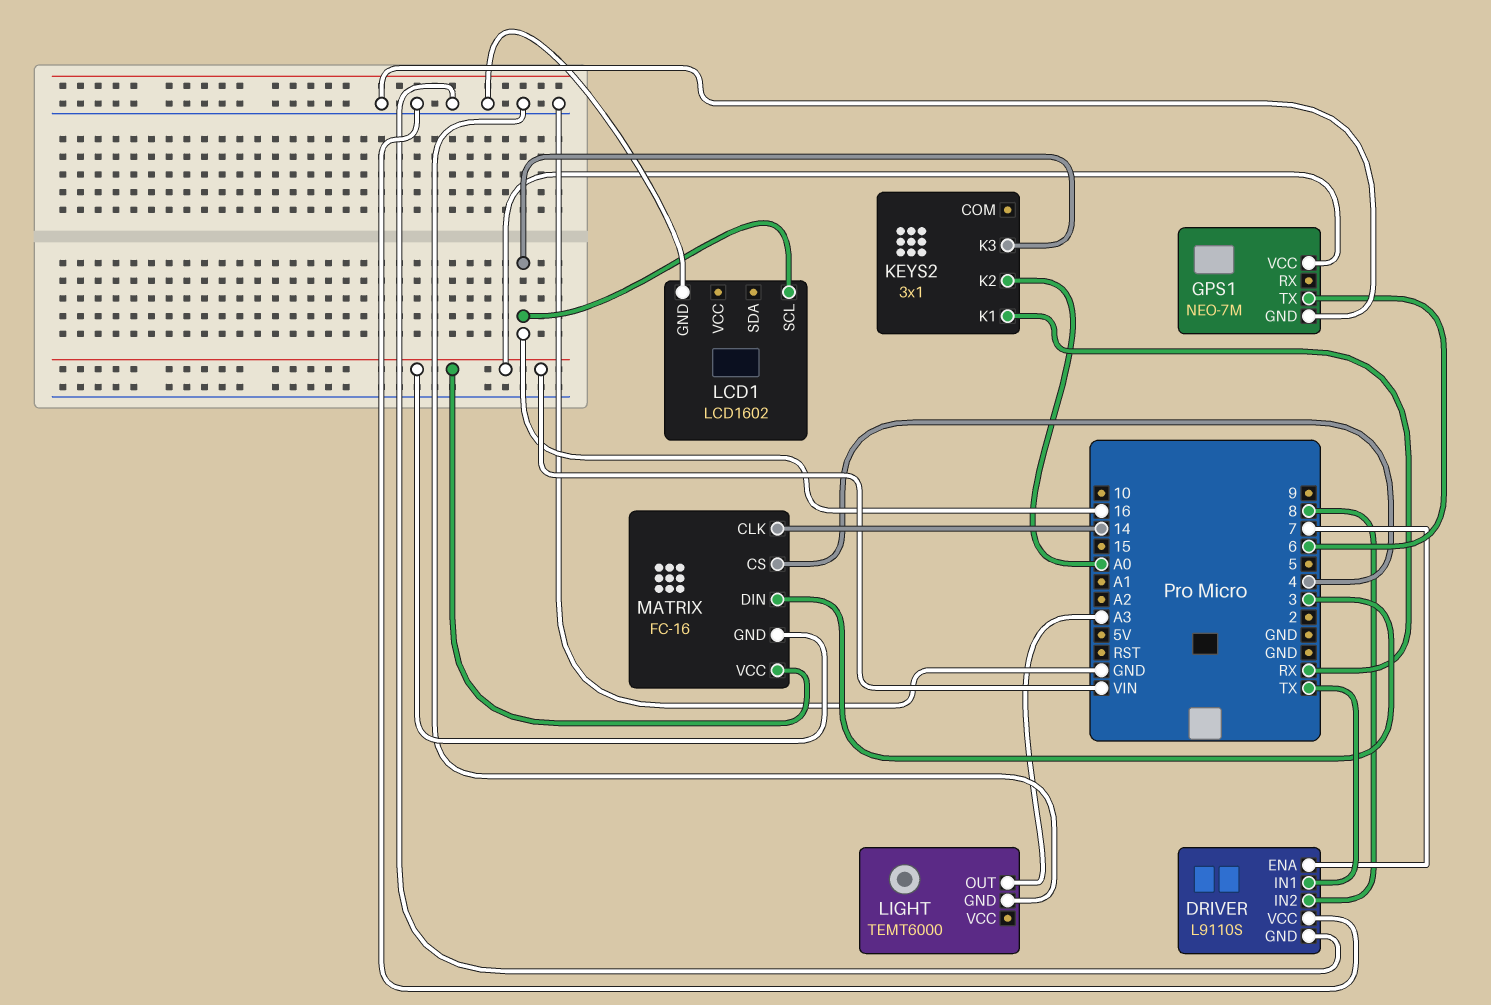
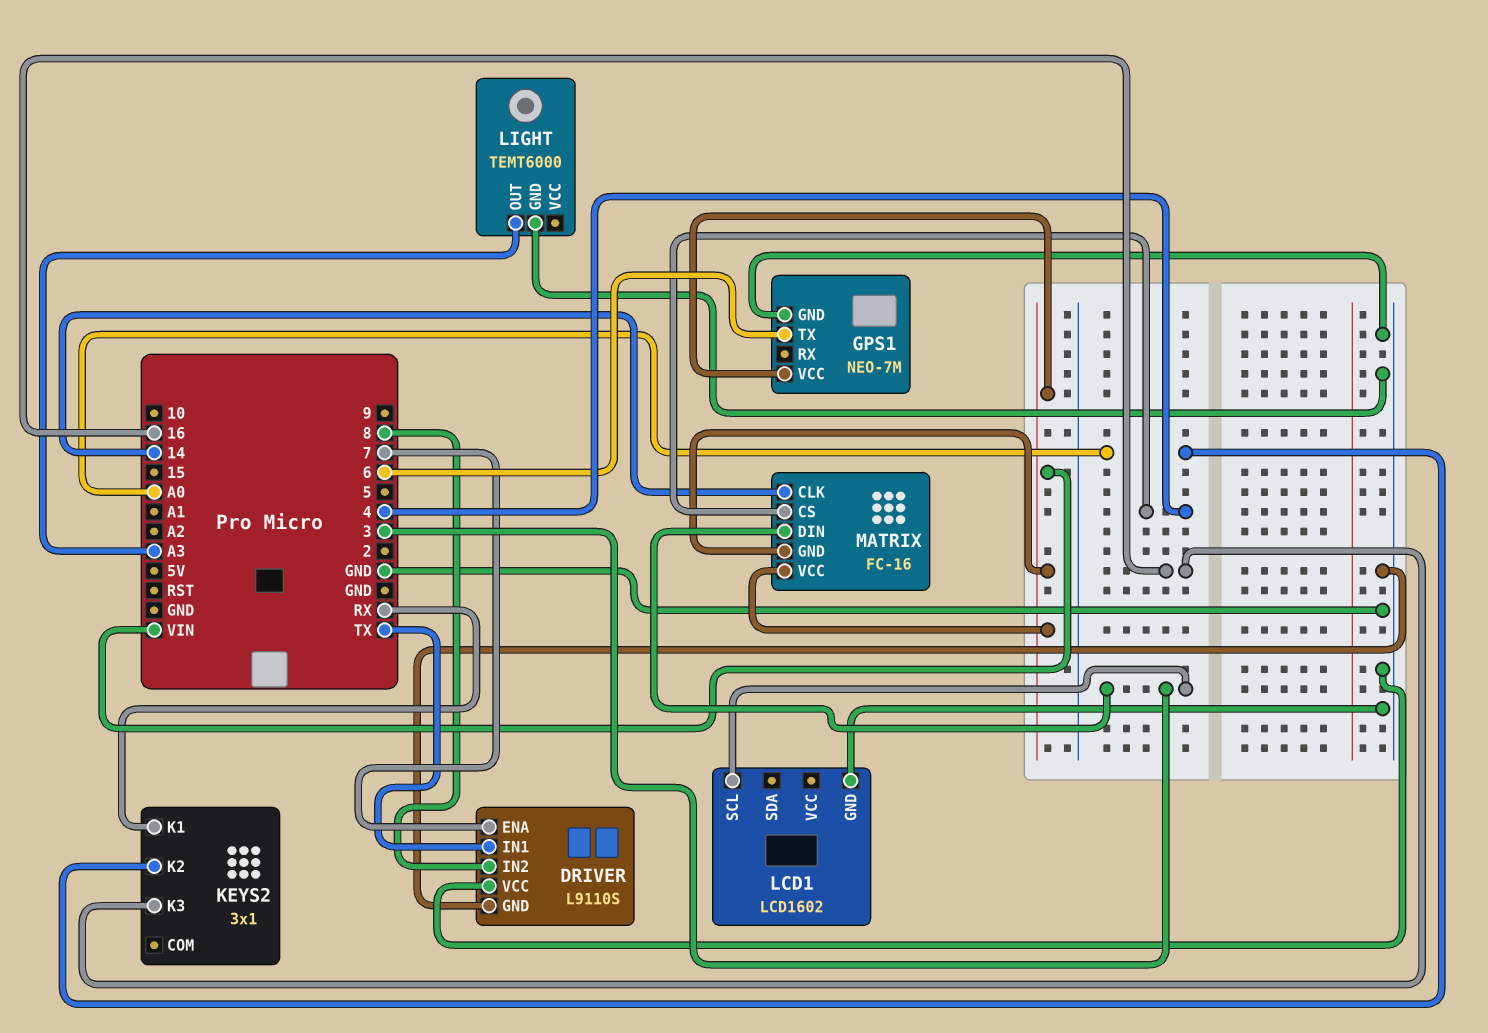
LCD1 pin SCL: 16 -> 3

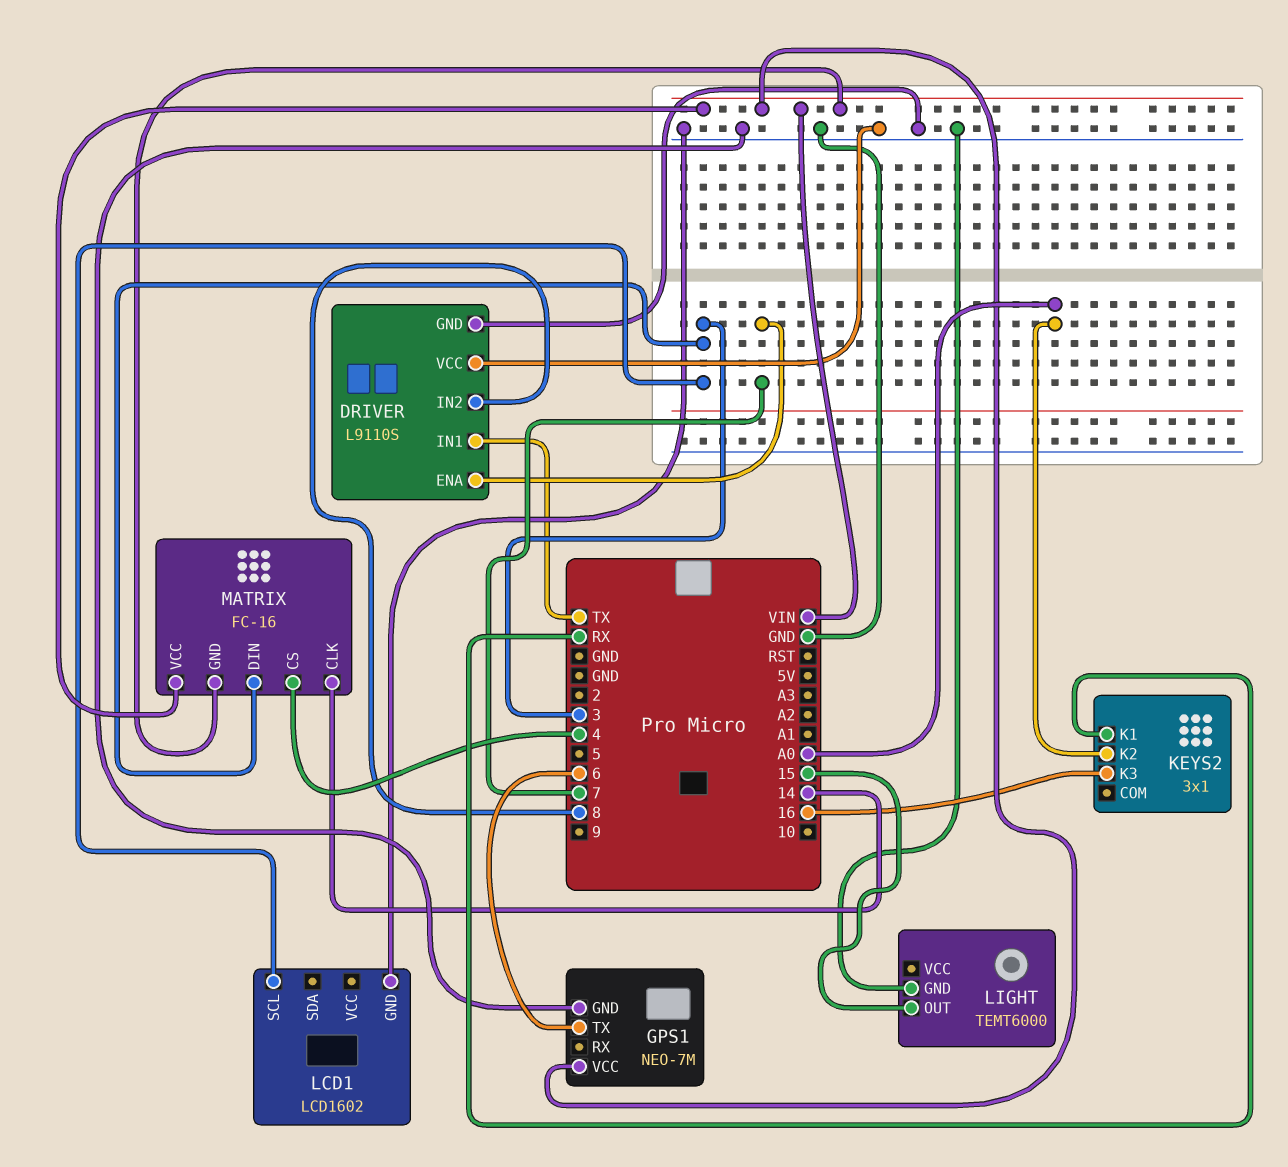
LIGHT pin OUT: A3 -> 15

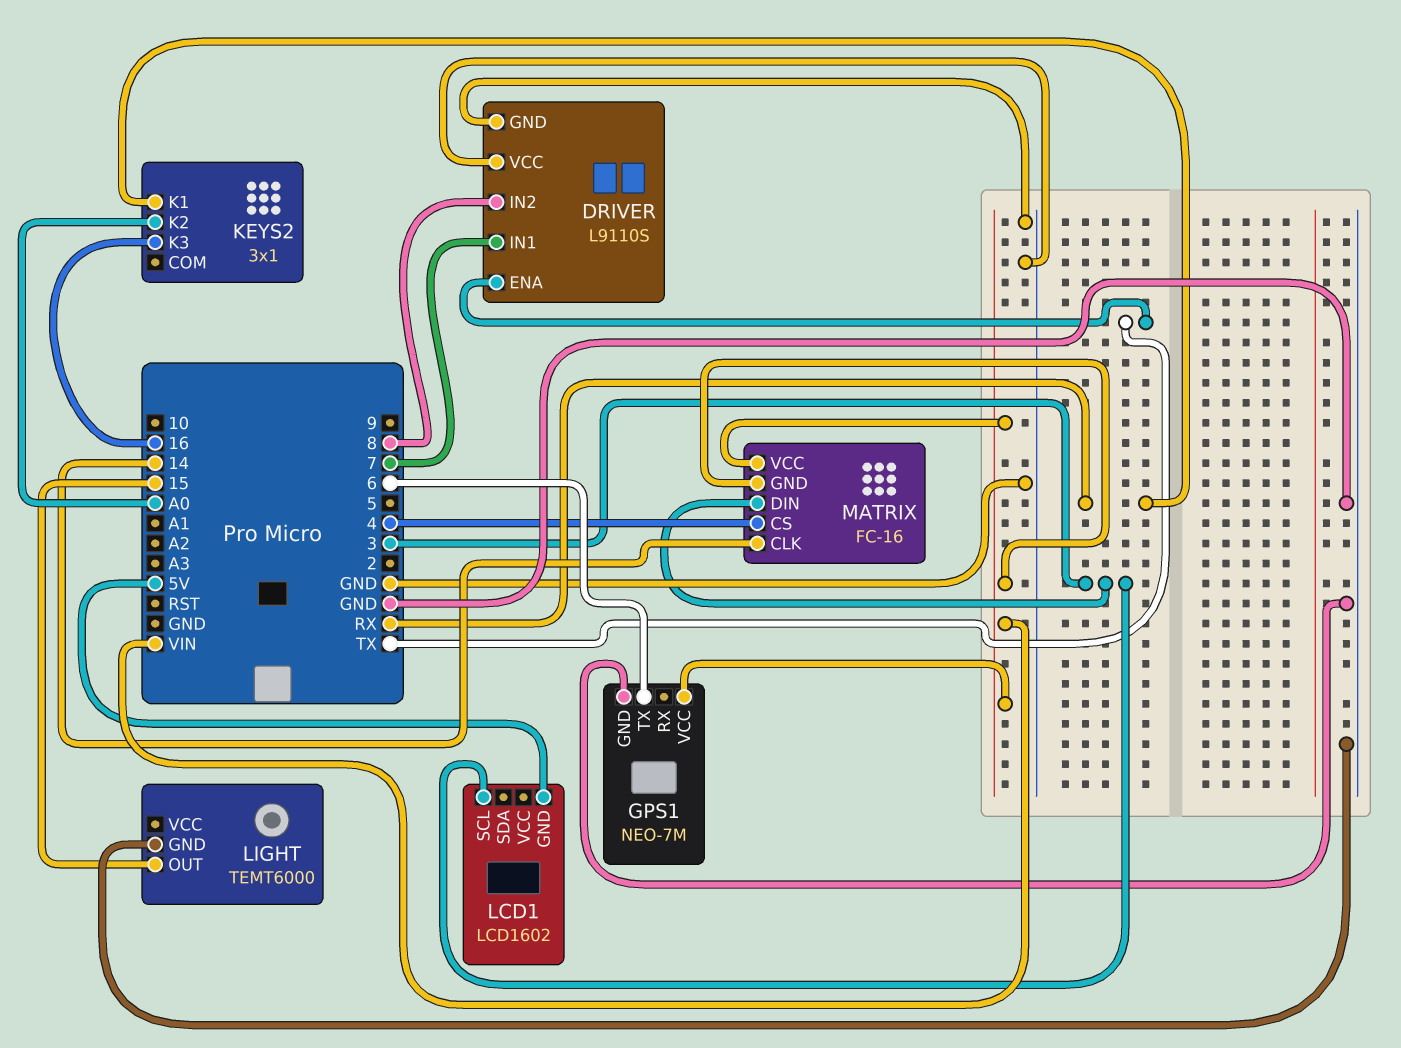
DRIVER pin ENA: 7 -> TX
DRIVER pin IN1: TX -> 7
LCD1 pin GND: GND -> 5V

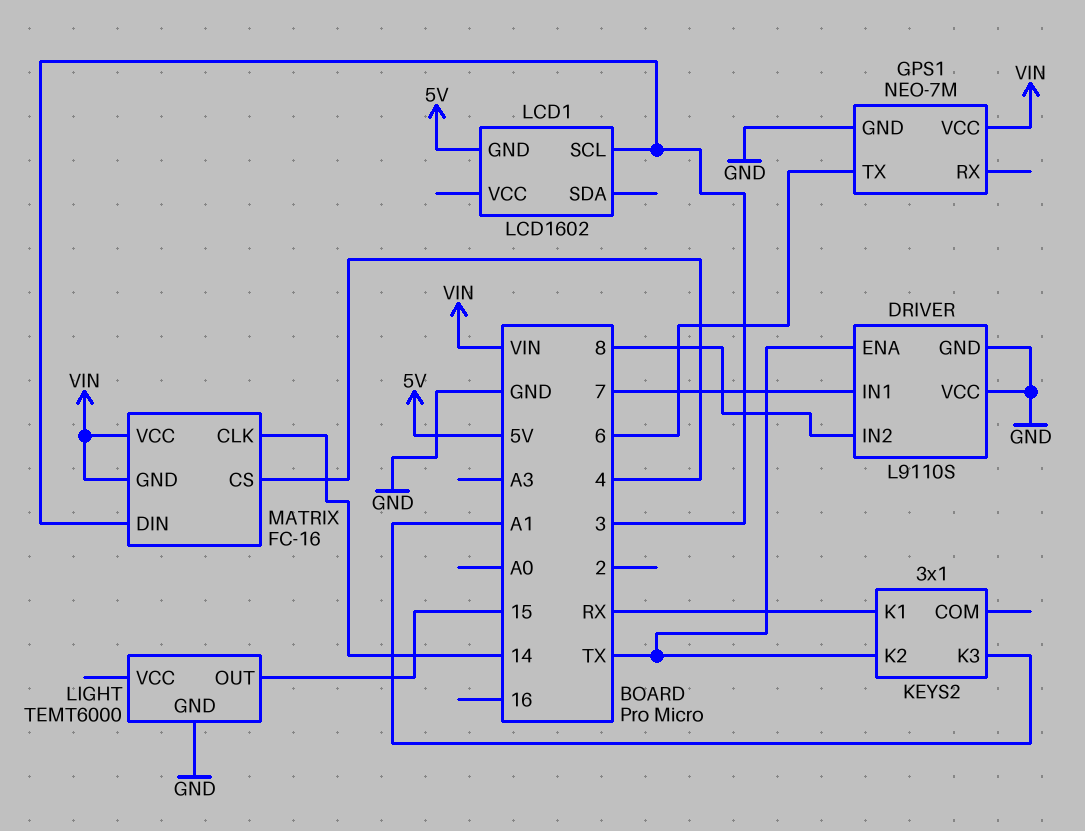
KEYS2 pin K2: A0 -> TX
KEYS2 pin K3: 16 -> A1

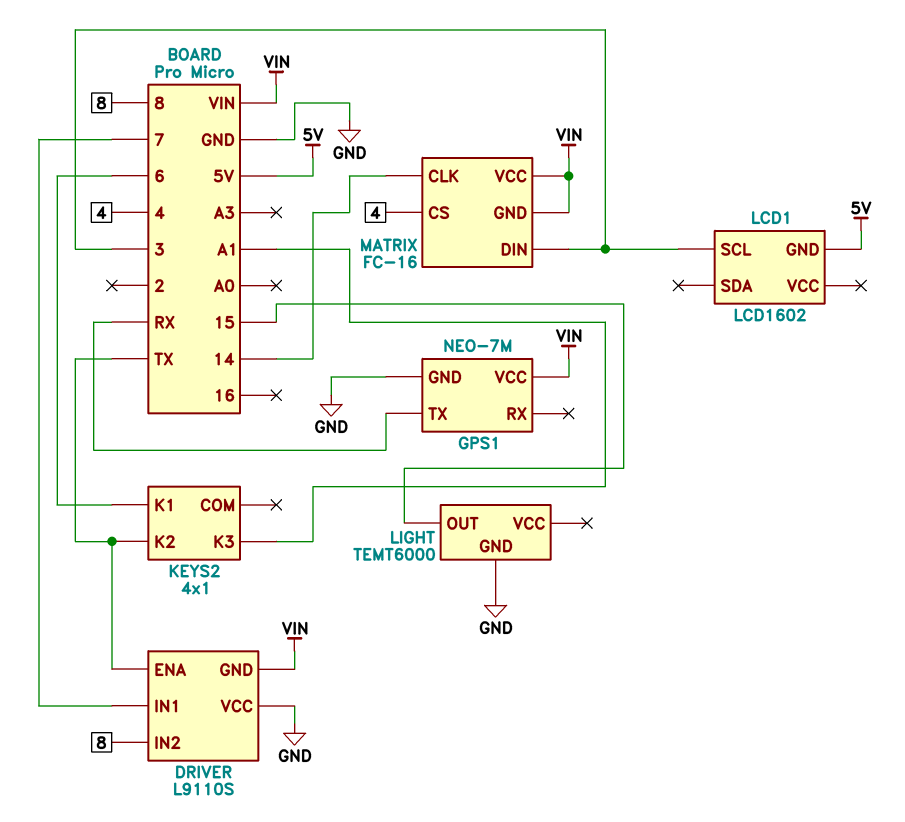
DRIVER pin GND: GND -> VIN
GPS1 pin TX: 6 -> RX
KEYS2: 3x1 -> 4x1
KEYS2 pin K1: RX -> 6

